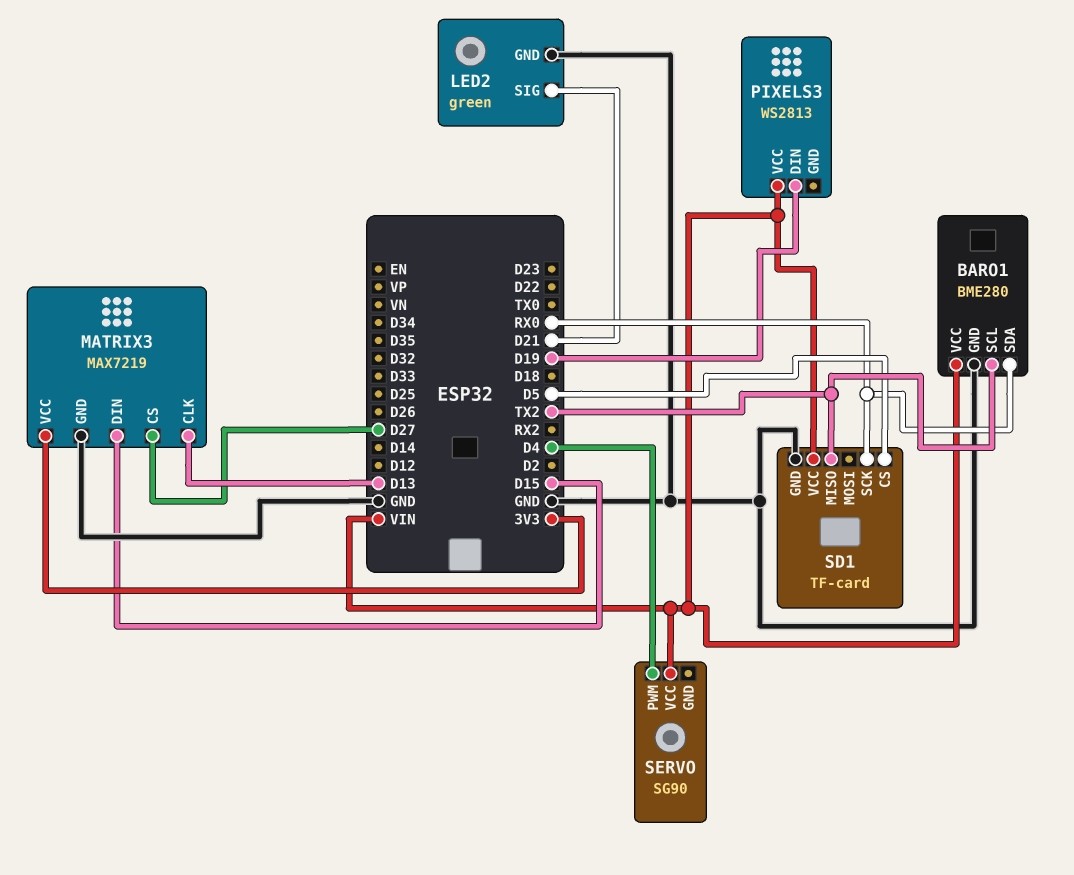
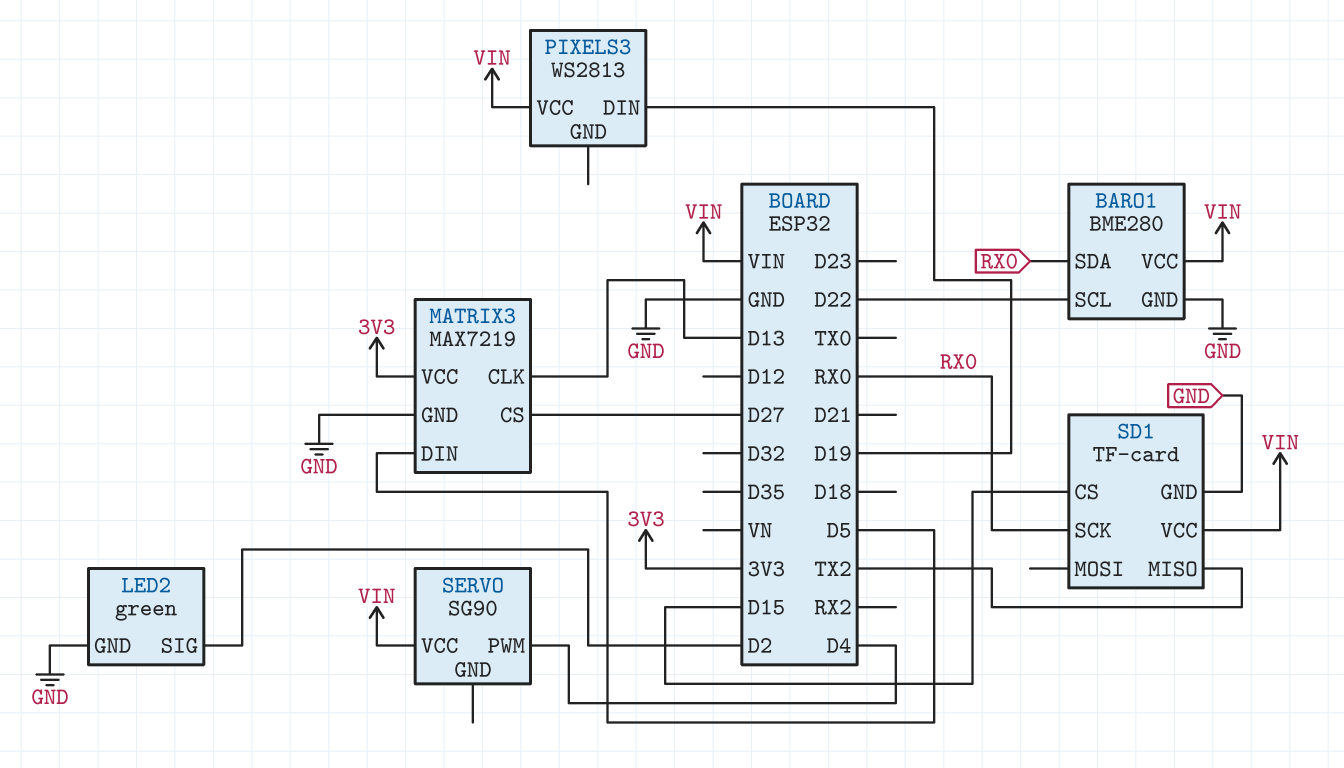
BARO1 pin SCL: TX2 -> D22
LED2 pin SIG: D21 -> D2
MATRIX3 pin DIN: D15 -> D5
SD1 pin CS: D5 -> D15

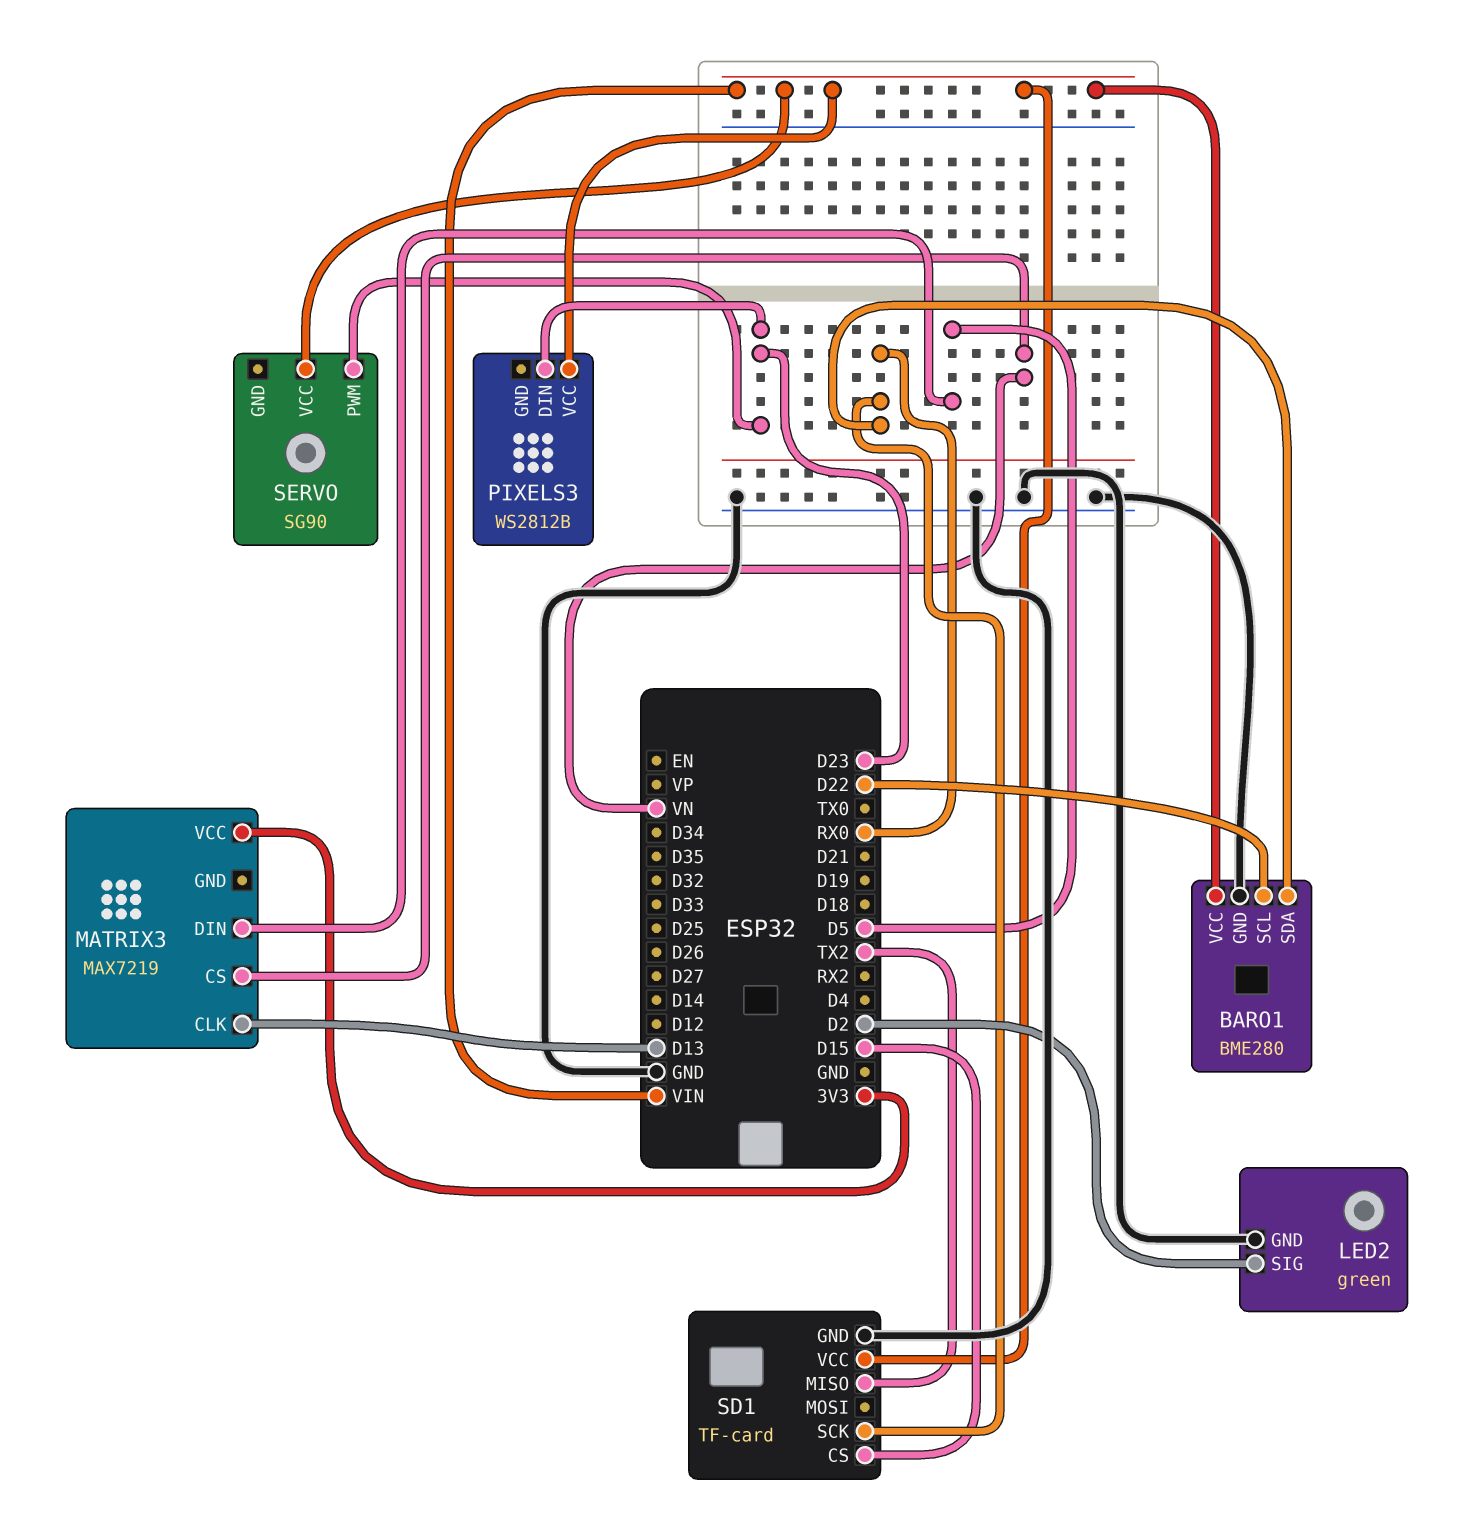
MATRIX3 pin CS: D27 -> VN
MATRIX3 pin GND: GND -> none
PIXELS3: WS2813 -> WS2812B
PIXELS3 pin DIN: D19 -> D23
SERVO pin PWM: D4 -> D23

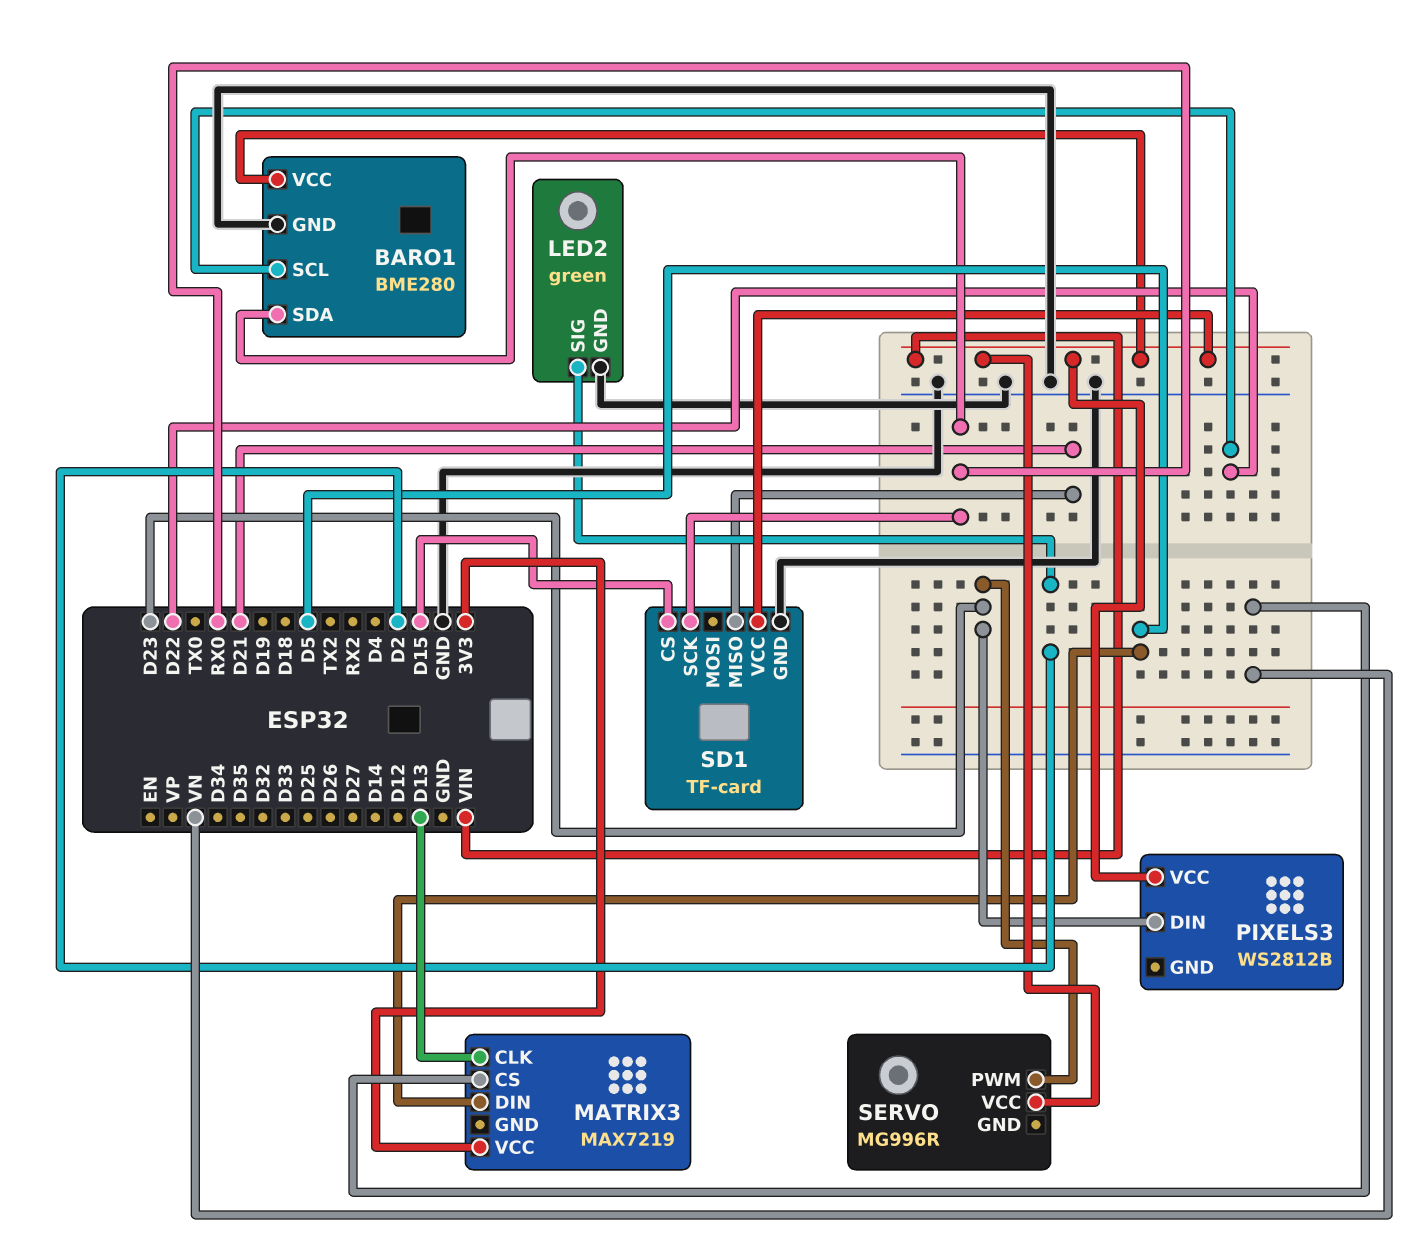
SD1 pin MISO: TX2 -> D21
SERVO: SG90 -> MG996R

